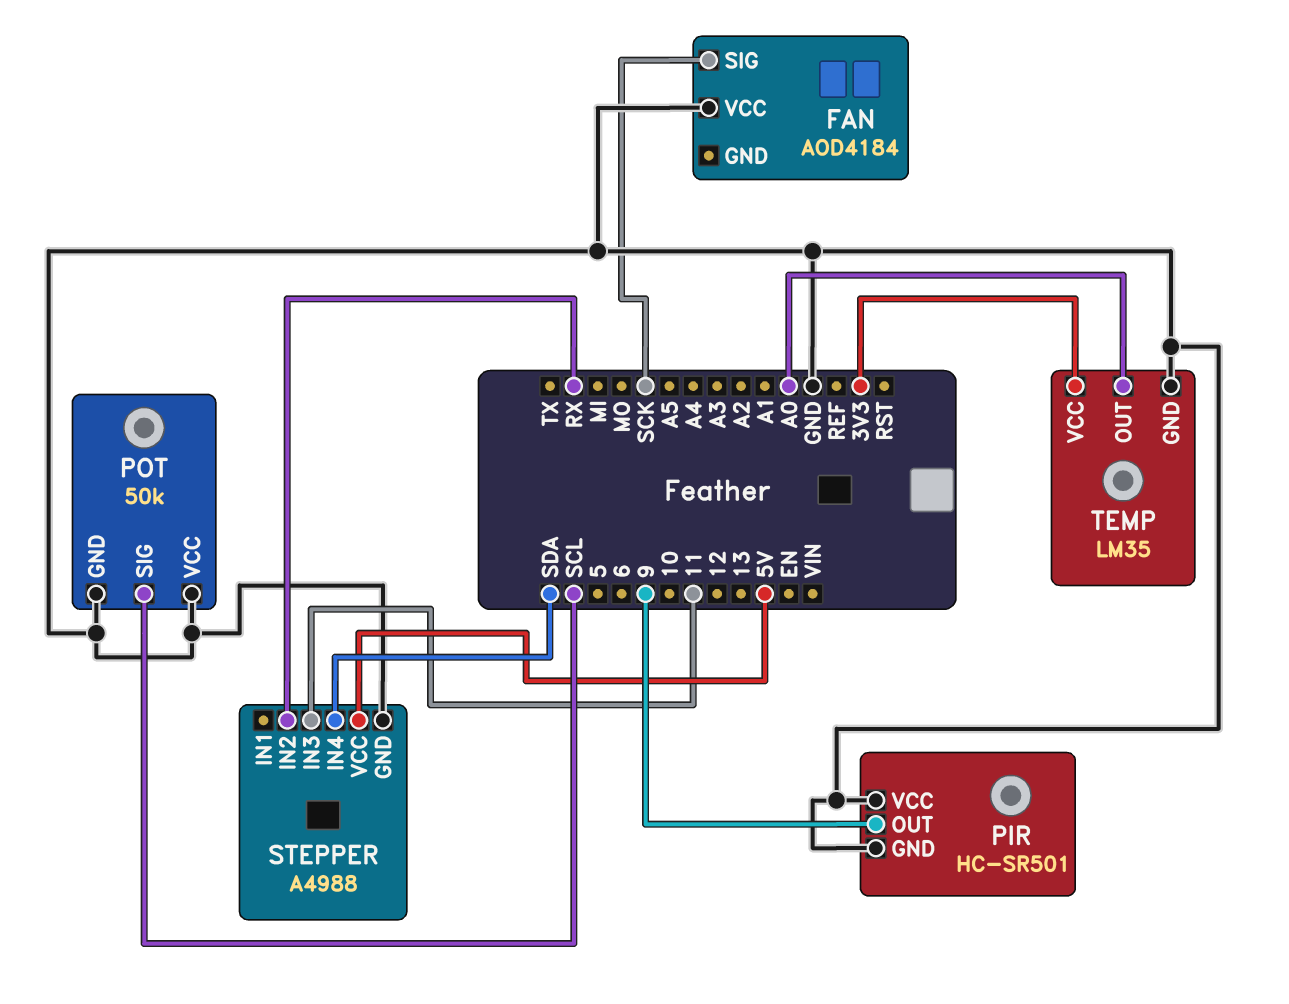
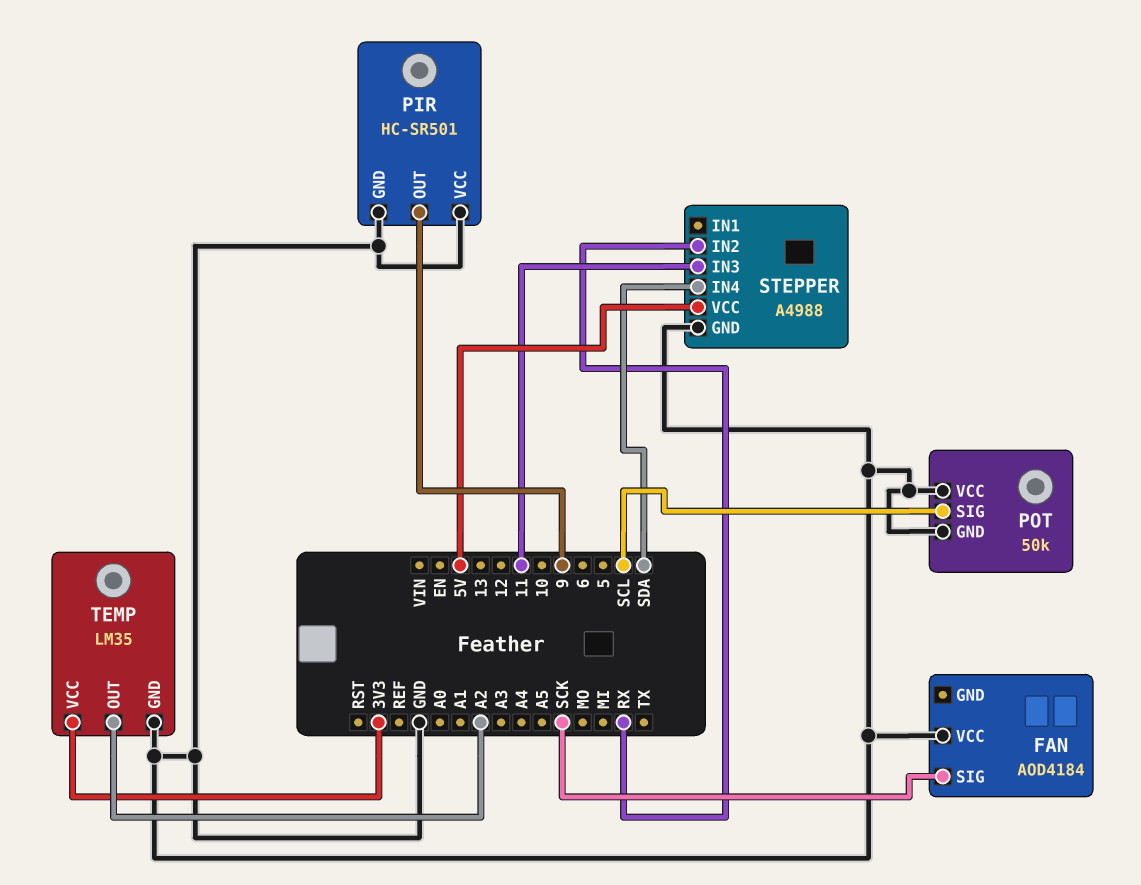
TEMP pin OUT: A0 -> A2

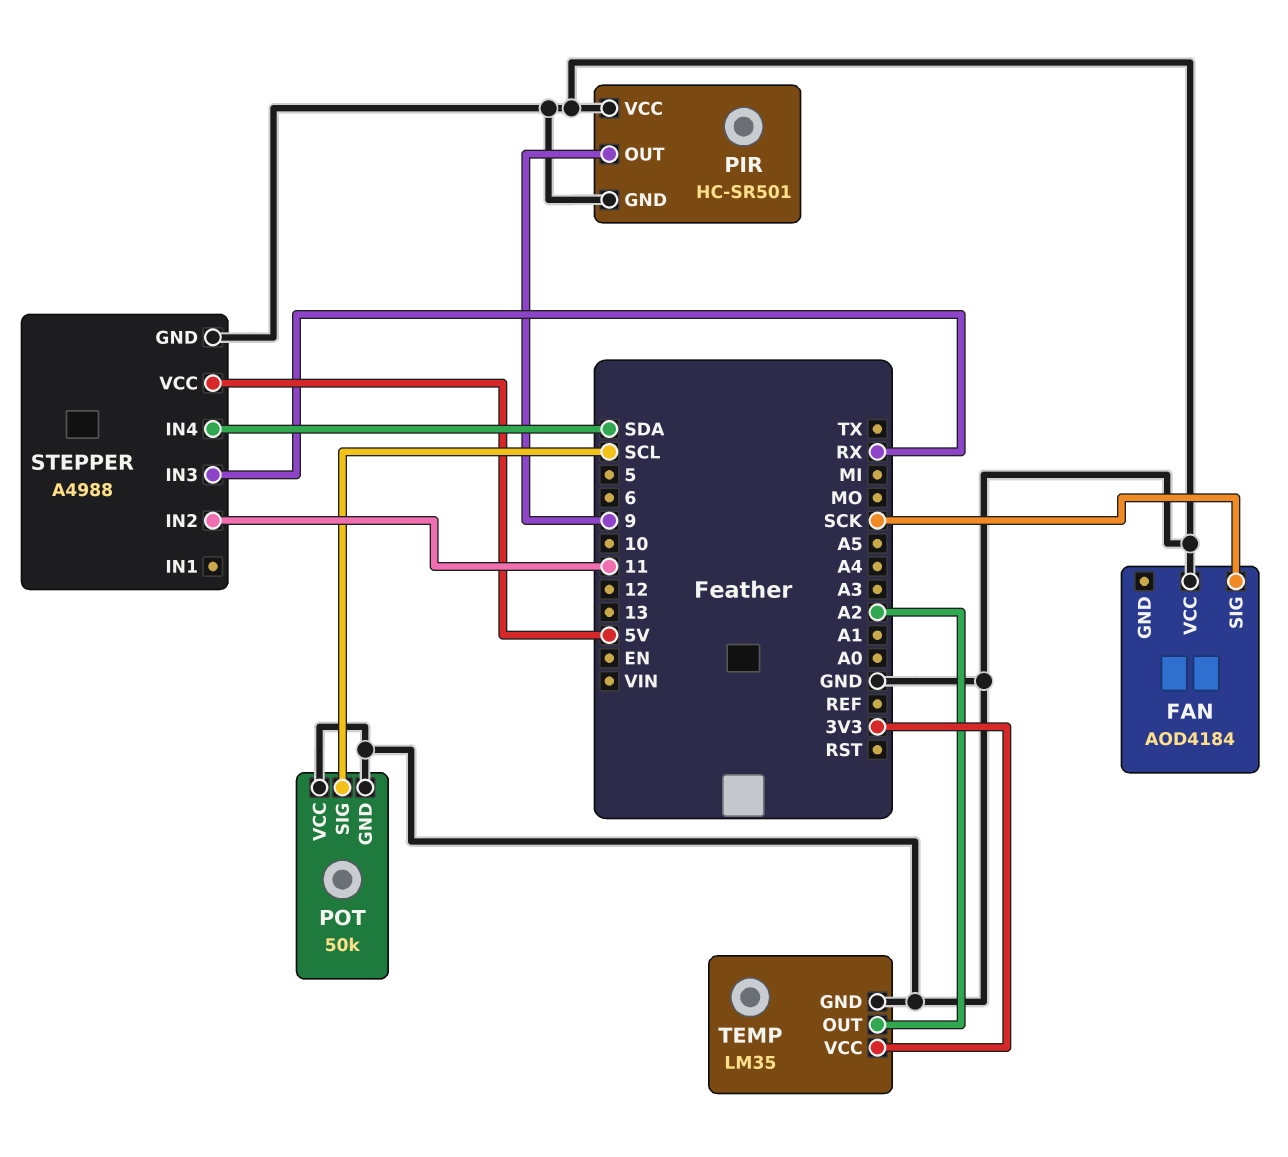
STEPPER pin IN2: RX -> 11
STEPPER pin IN3: 11 -> RX

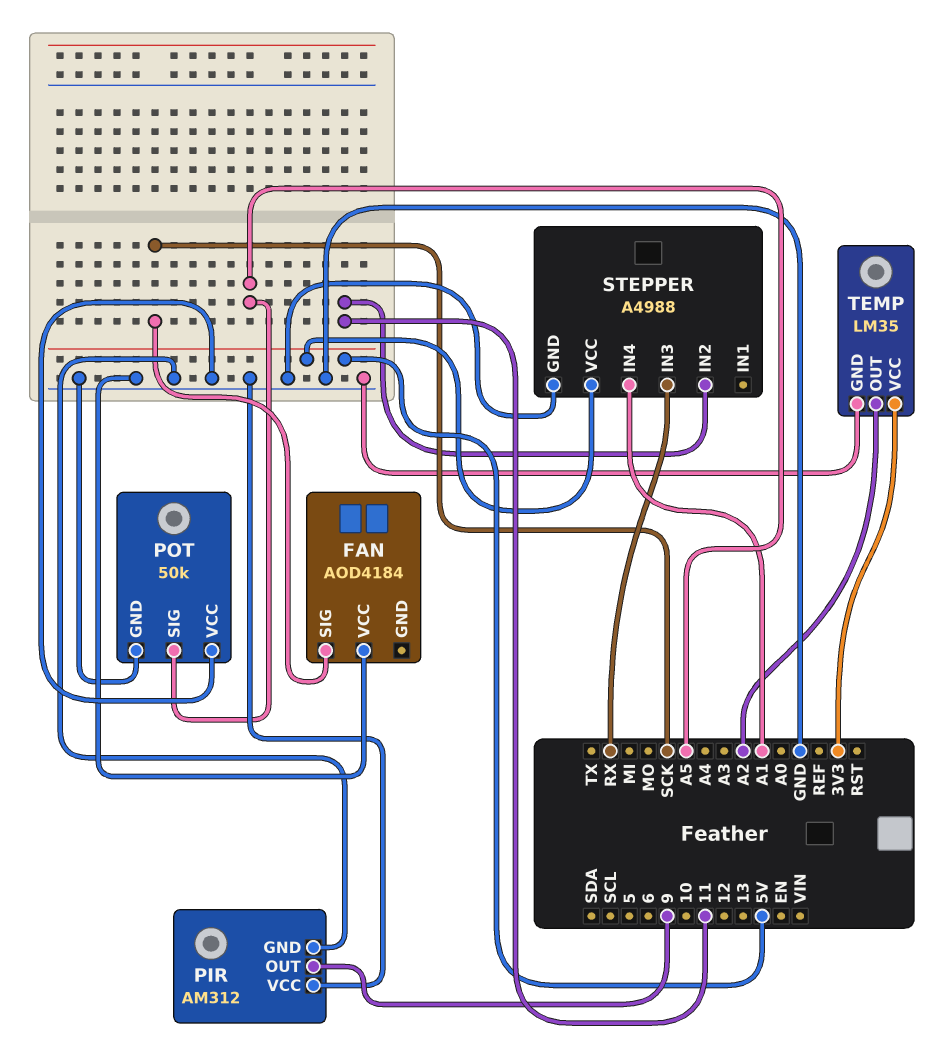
PIR: HC-SR501 -> AM312
POT pin SIG: SCL -> A5
STEPPER pin IN4: SDA -> A1

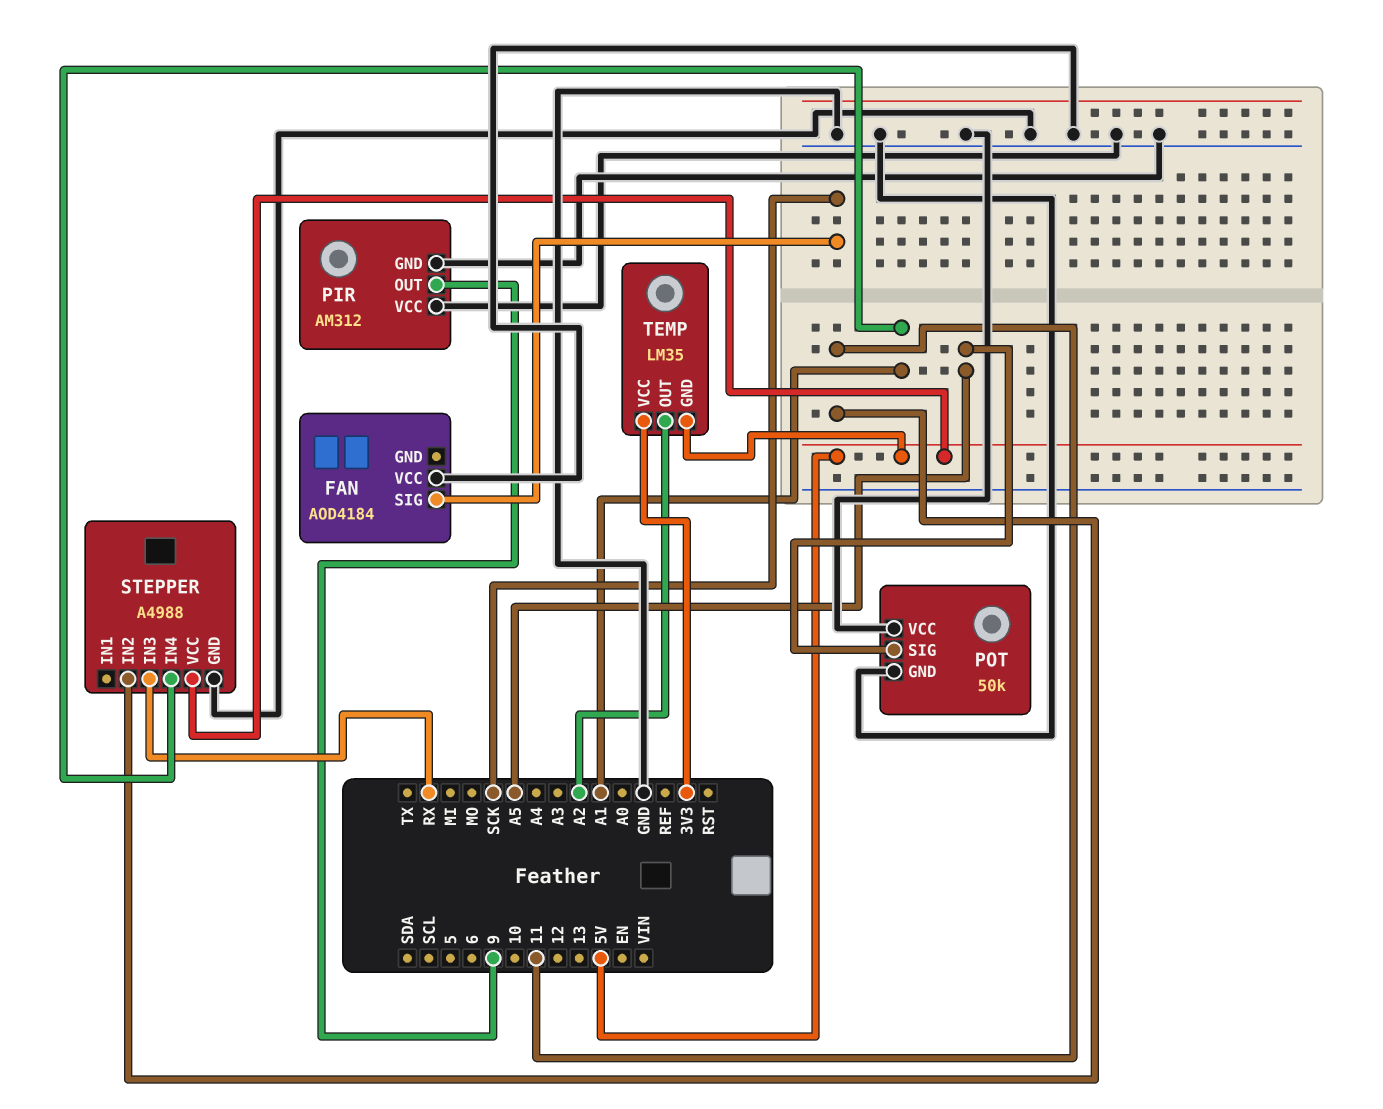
TEMP pin GND: GND -> 5V

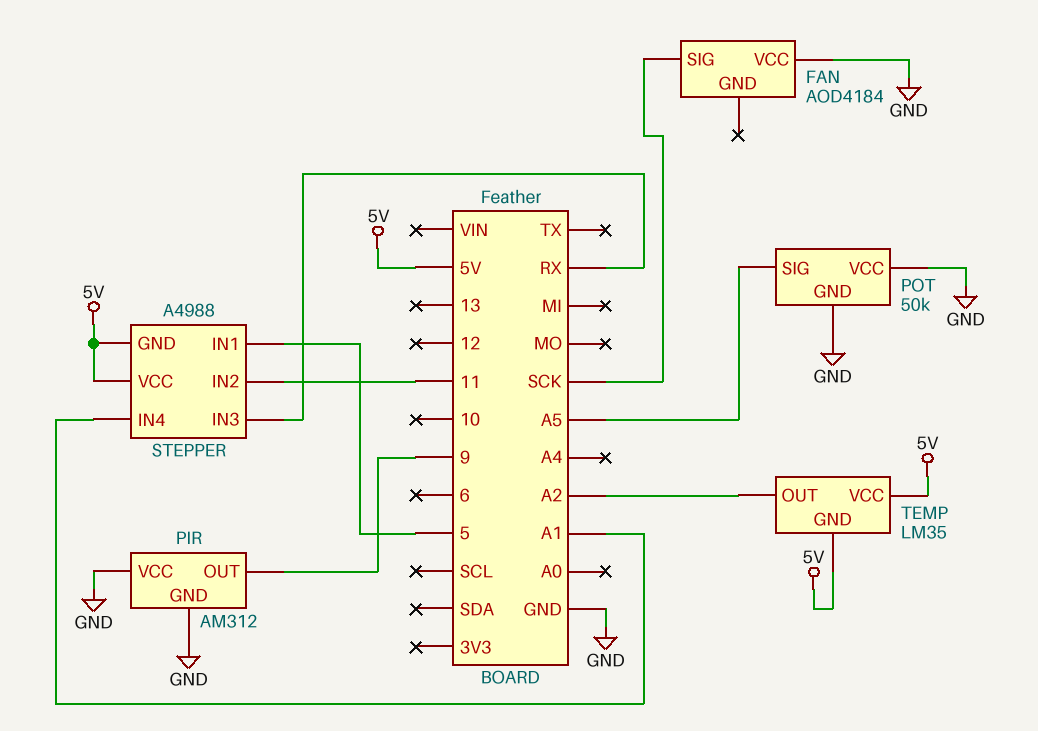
STEPPER pin GND: GND -> 5V
STEPPER pin IN1: none -> 5
TEMP pin VCC: 3V3 -> 5V

